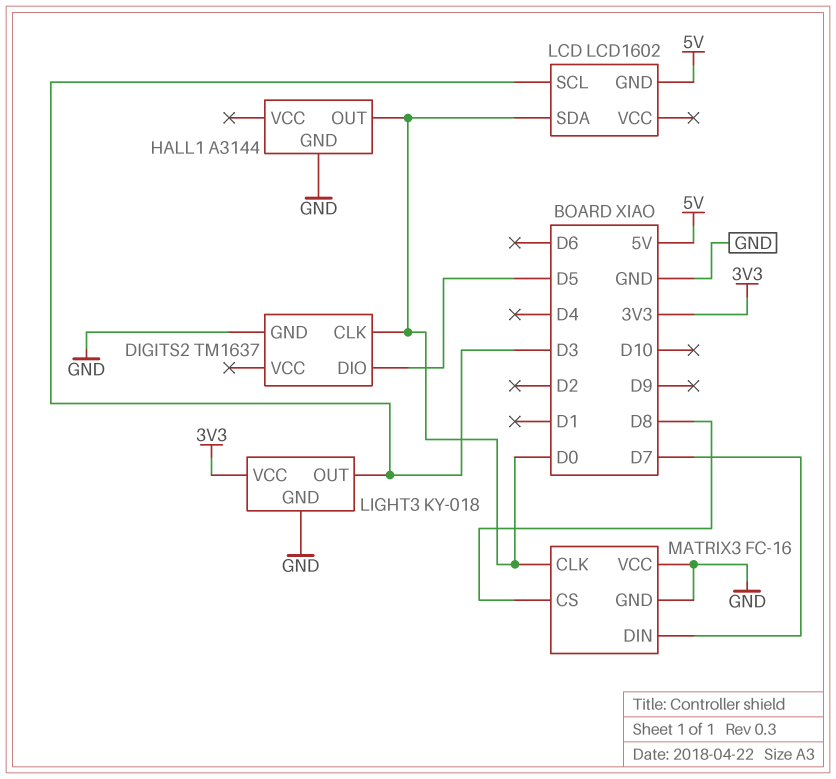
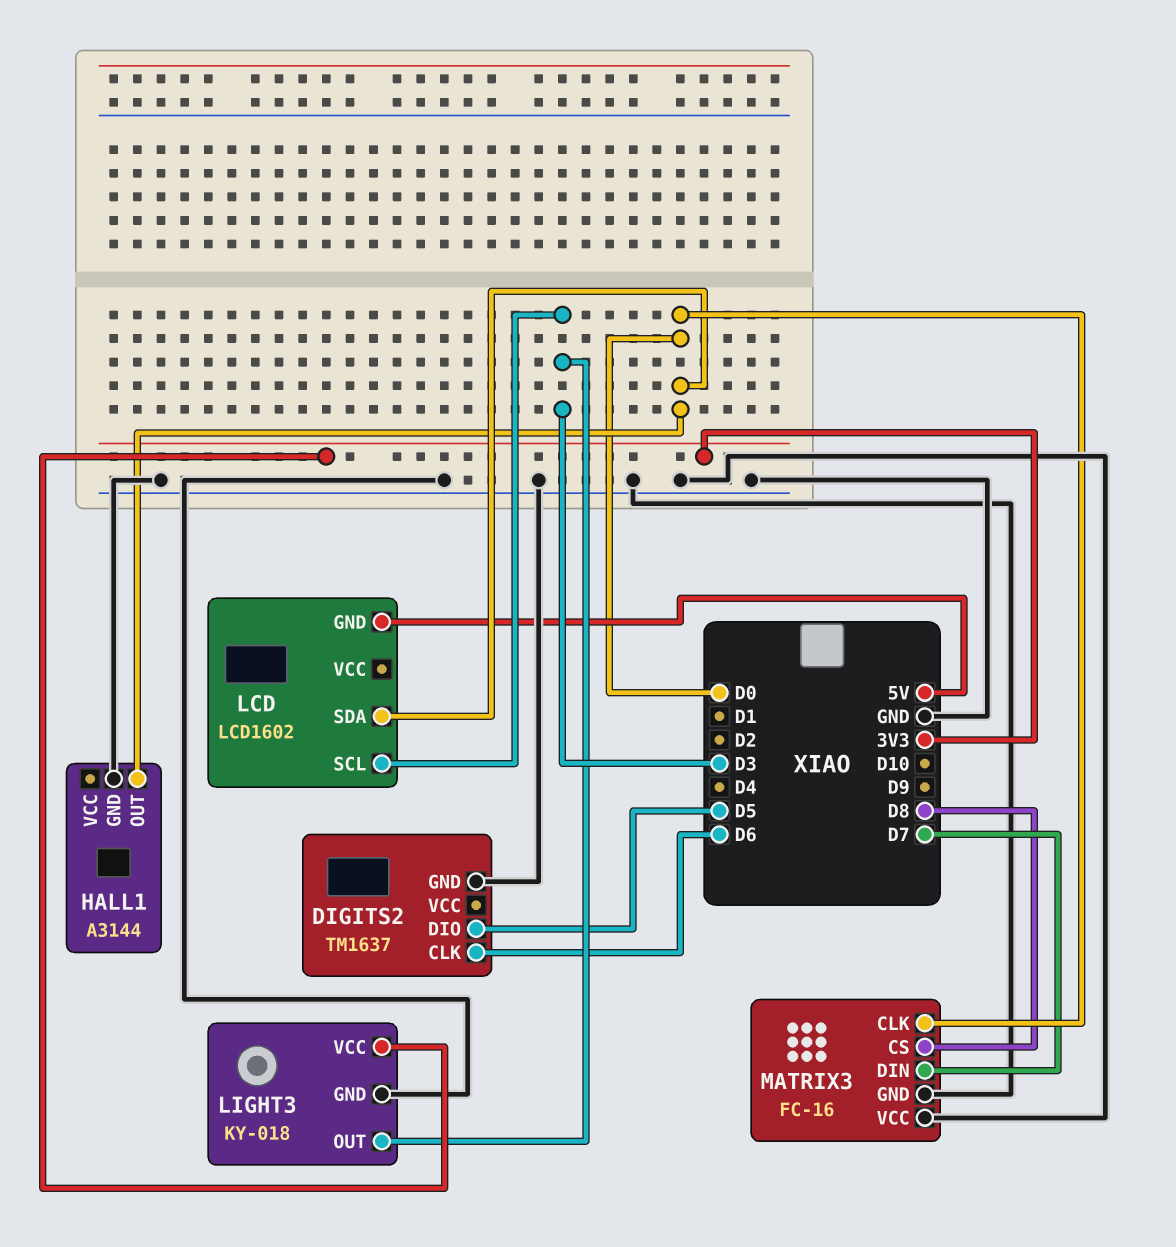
DIGITS2 pin CLK: D0 -> D6

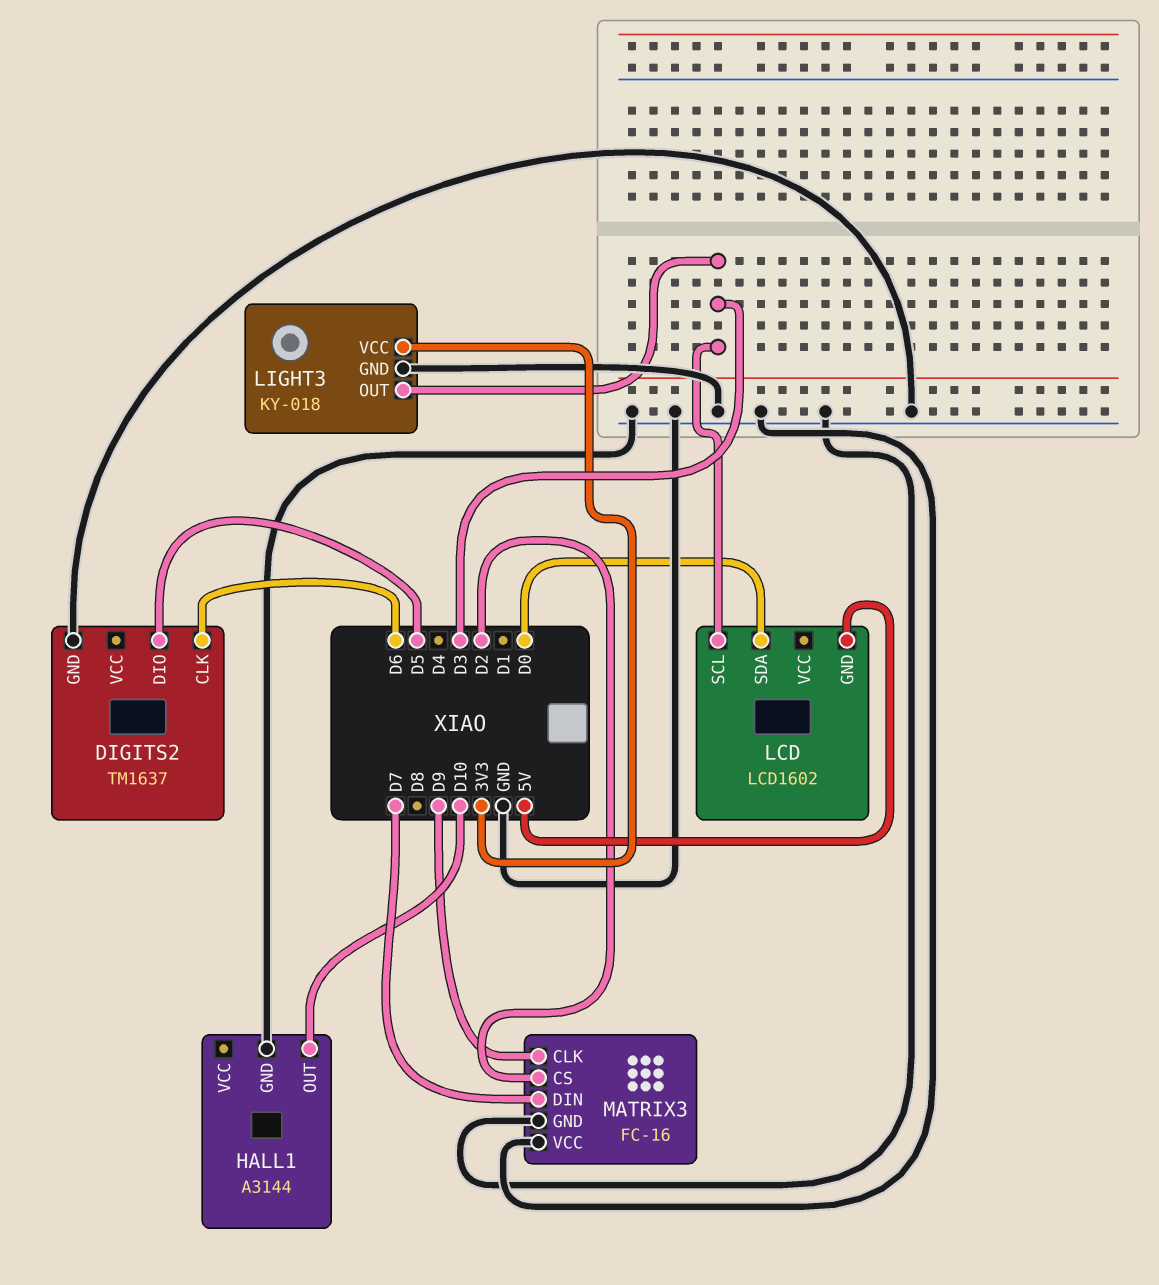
HALL1 pin OUT: D0 -> D10
MATRIX3 pin CLK: D0 -> D9
MATRIX3 pin CS: D8 -> D2

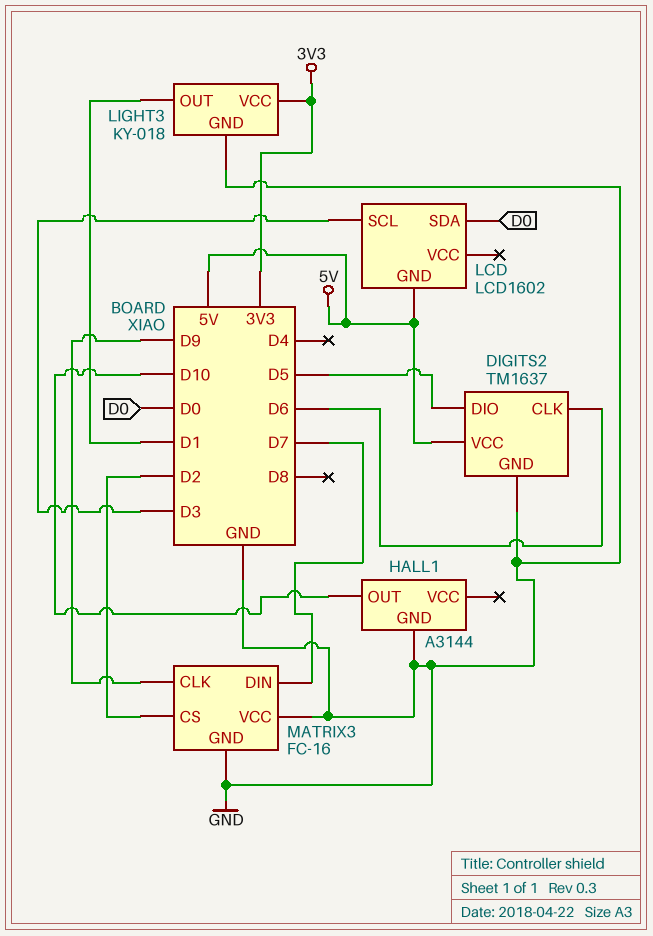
DIGITS2 pin VCC: none -> 5V
LIGHT3 pin OUT: D3 -> D1

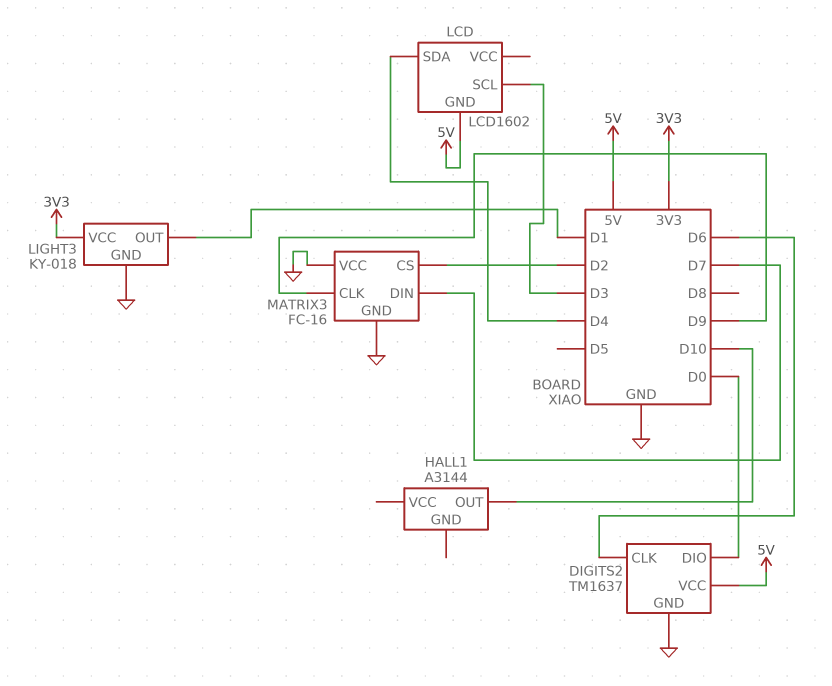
DIGITS2 pin DIO: D5 -> D0
HALL1 pin GND: GND -> none
LCD pin SDA: D0 -> D4

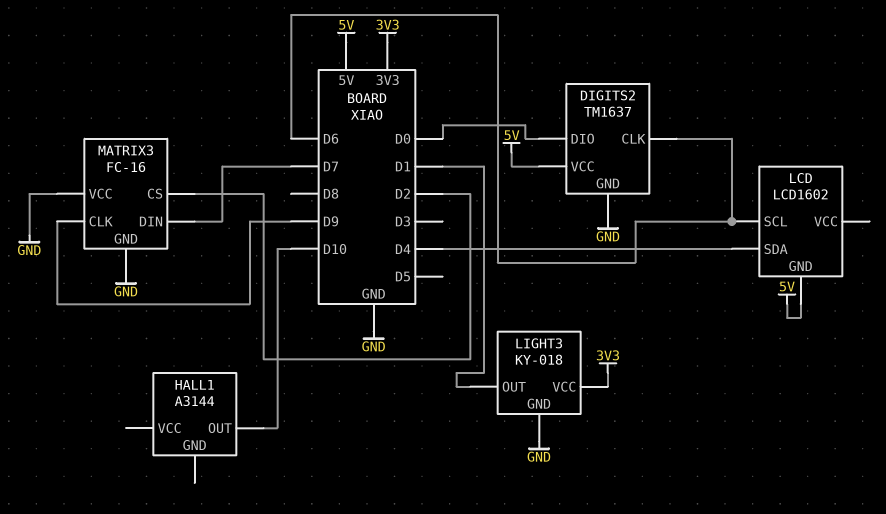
LCD pin SCL: D3 -> D6

